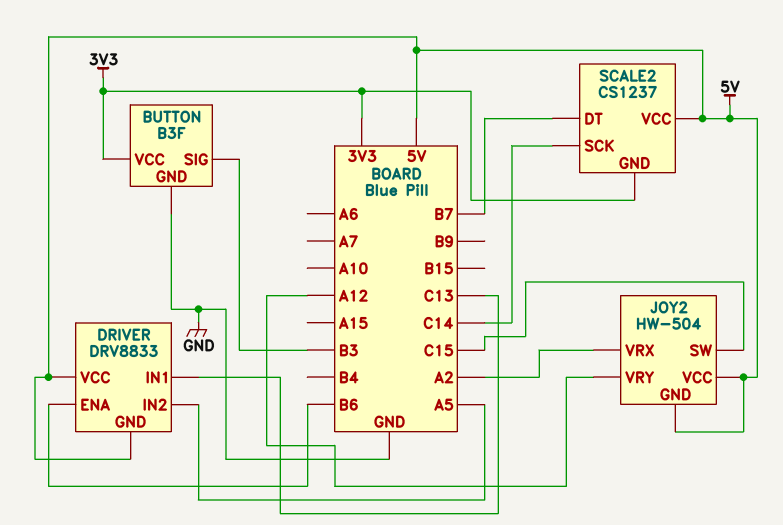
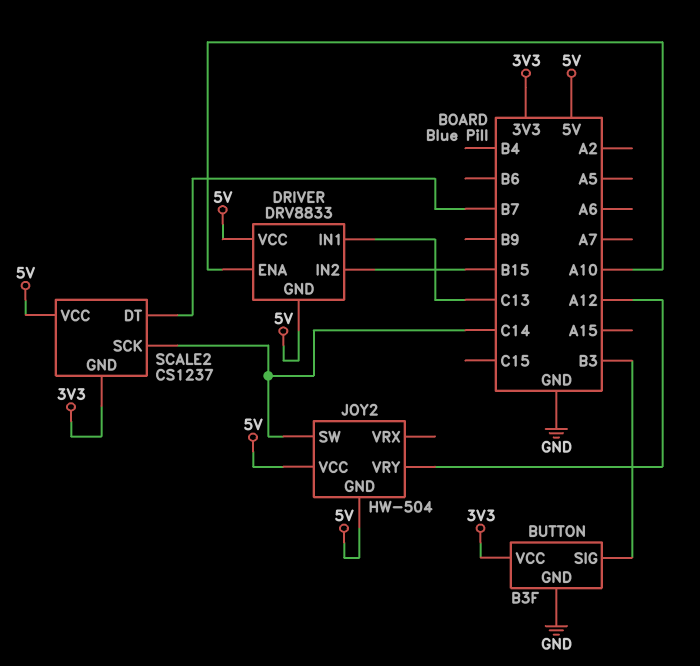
DRIVER pin ENA: B6 -> A10
DRIVER pin IN2: A5 -> B15
JOY2 pin SW: C15 -> C14
JOY2 pin VRX: A2 -> none

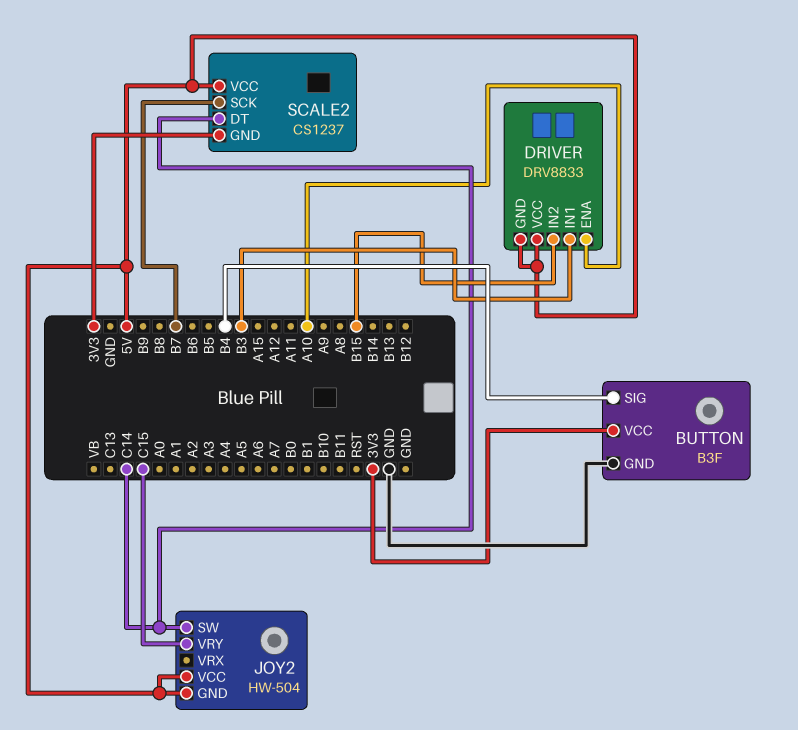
BUTTON pin SIG: B3 -> B4
DRIVER pin IN1: C13 -> B3
JOY2 pin VRY: A12 -> C15
SCALE2 pin DT: B7 -> C14
SCALE2 pin SCK: C14 -> B7

